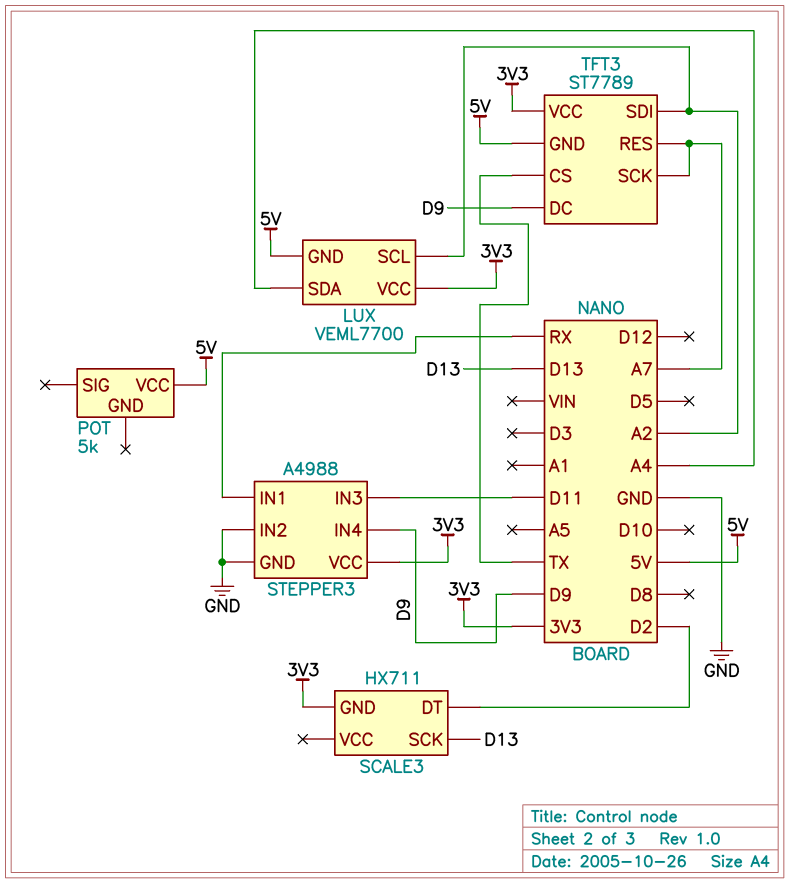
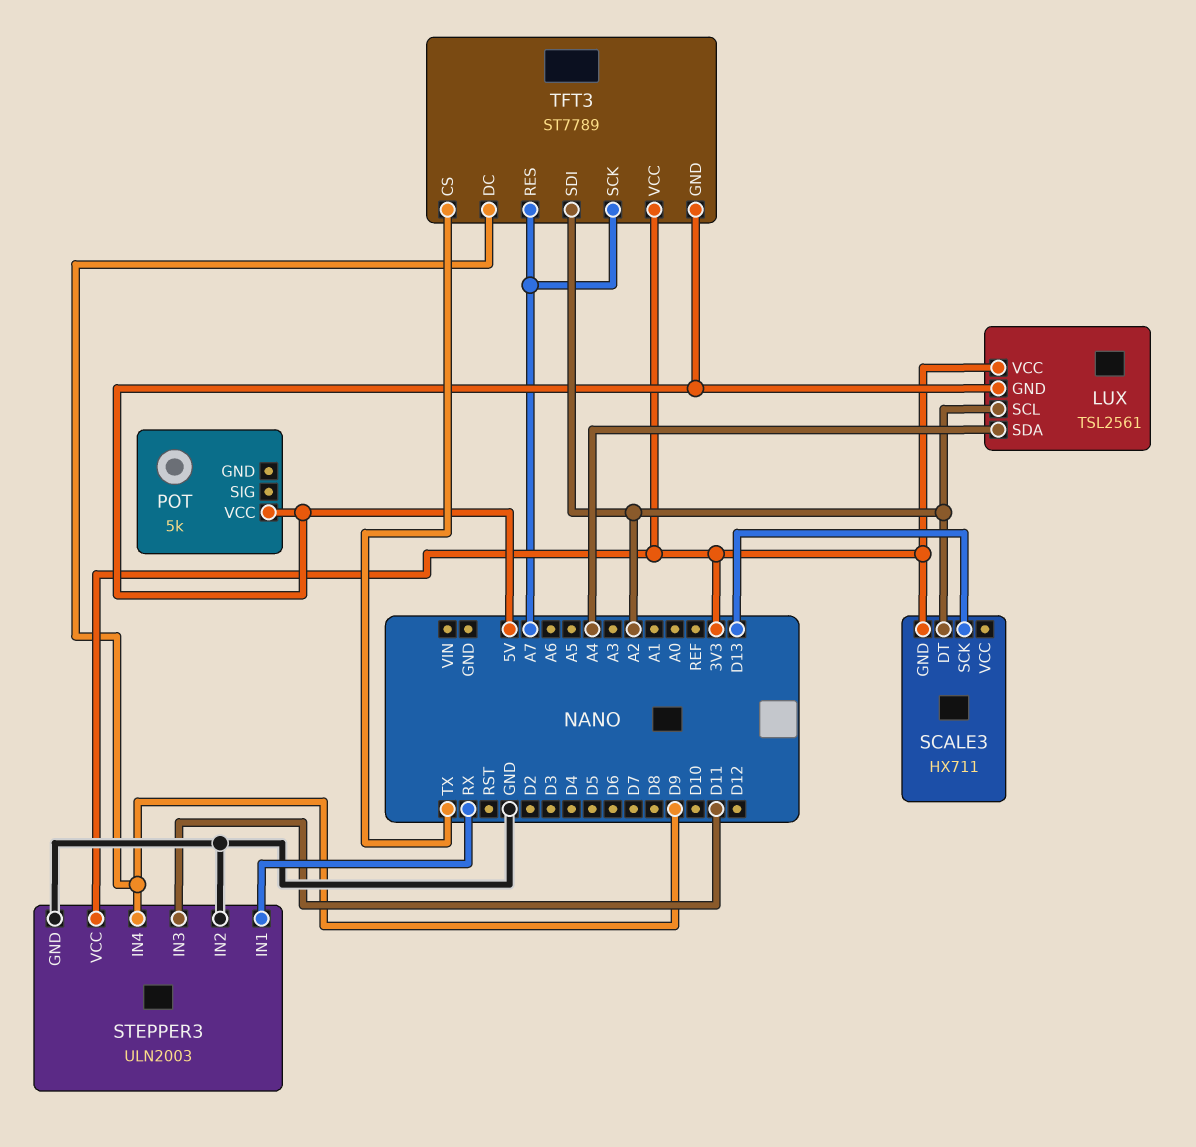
LUX: VEML7700 -> TSL2561
SCALE3 pin DT: D2 -> A2
STEPPER3: A4988 -> ULN2003

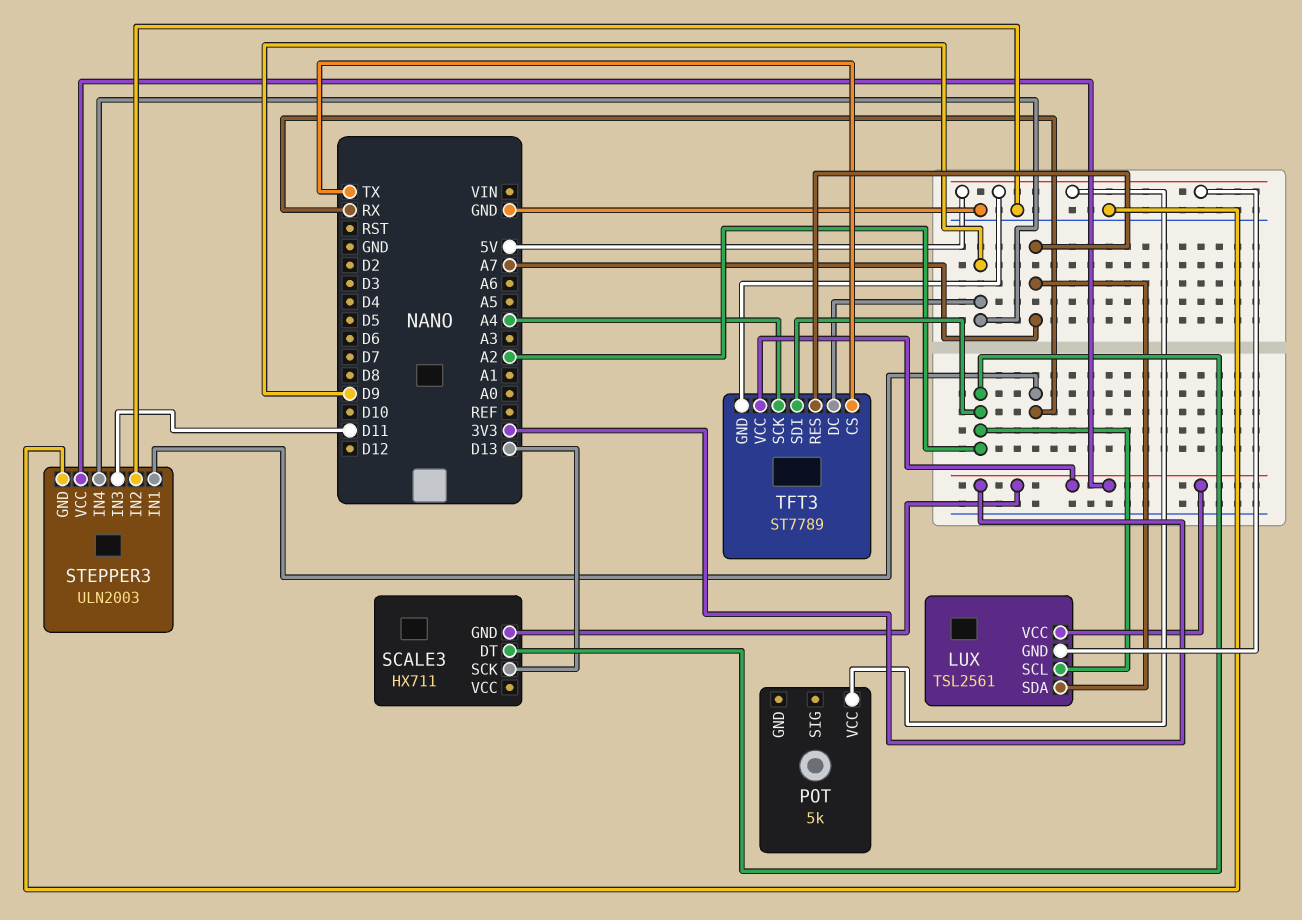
LUX pin SDA: A4 -> A7
TFT3 pin SCK: A7 -> A4

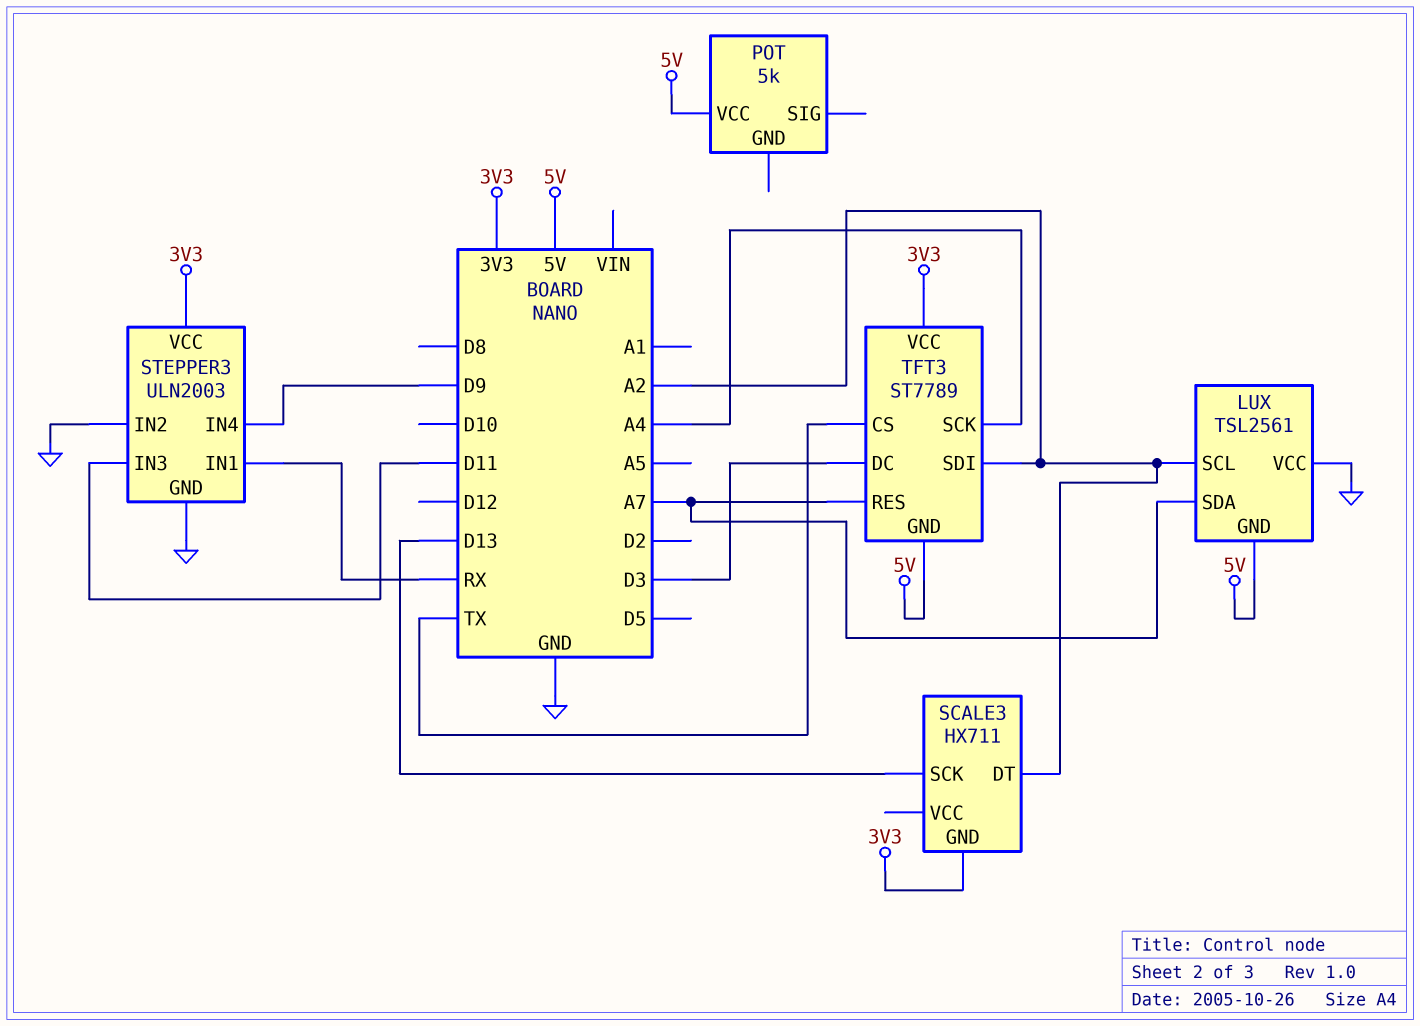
LUX pin VCC: 3V3 -> GND
TFT3 pin DC: D9 -> D3

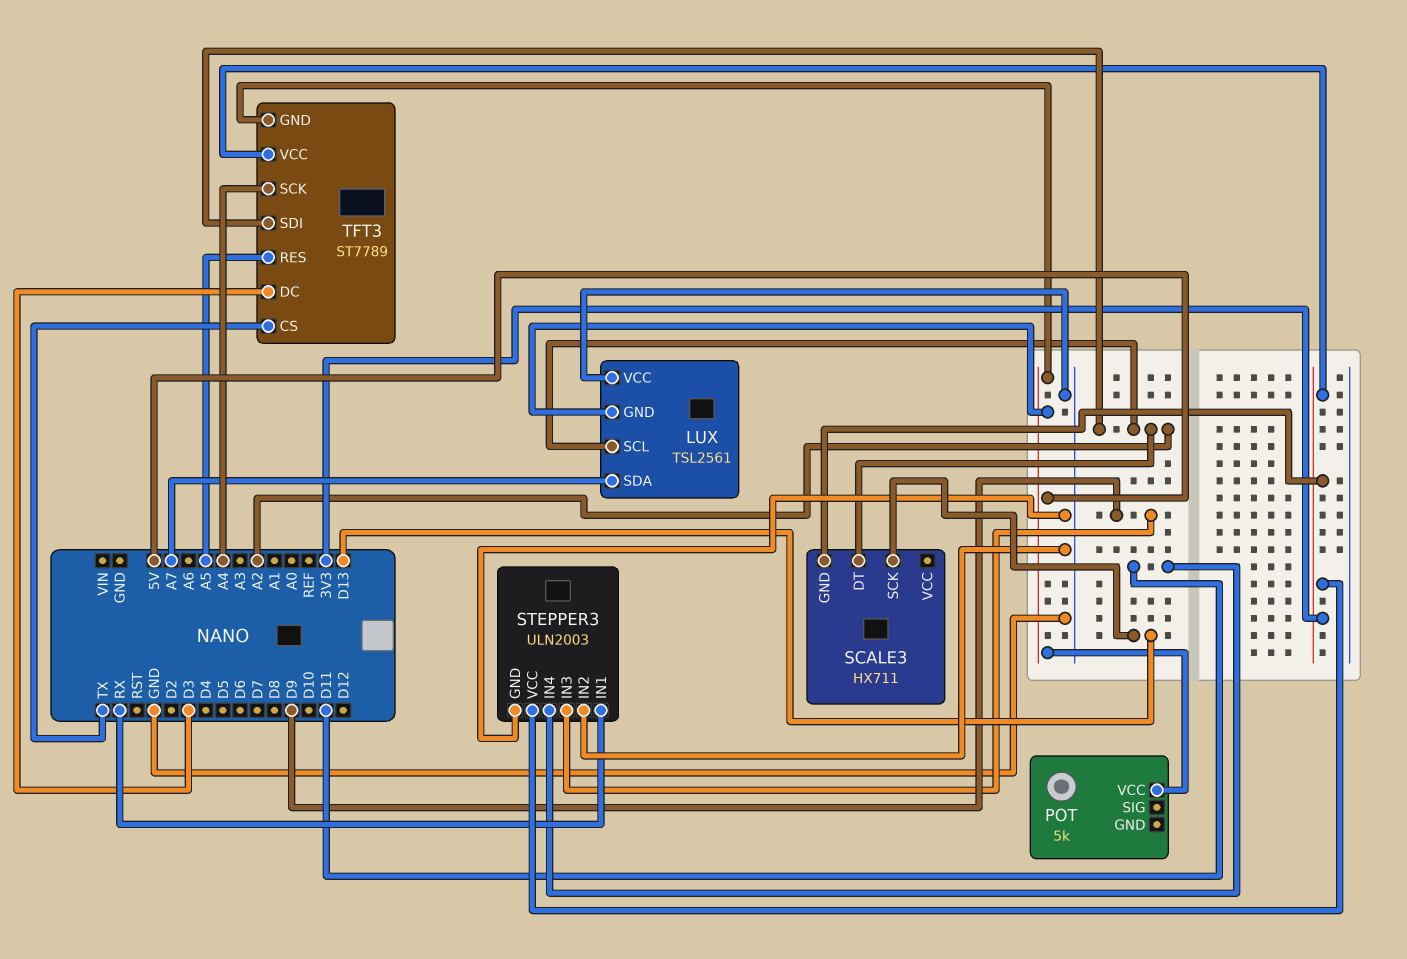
STEPPER3 pin IN3: D11 -> D9
STEPPER3 pin IN4: D9 -> D11
TFT3 pin RES: A7 -> A5

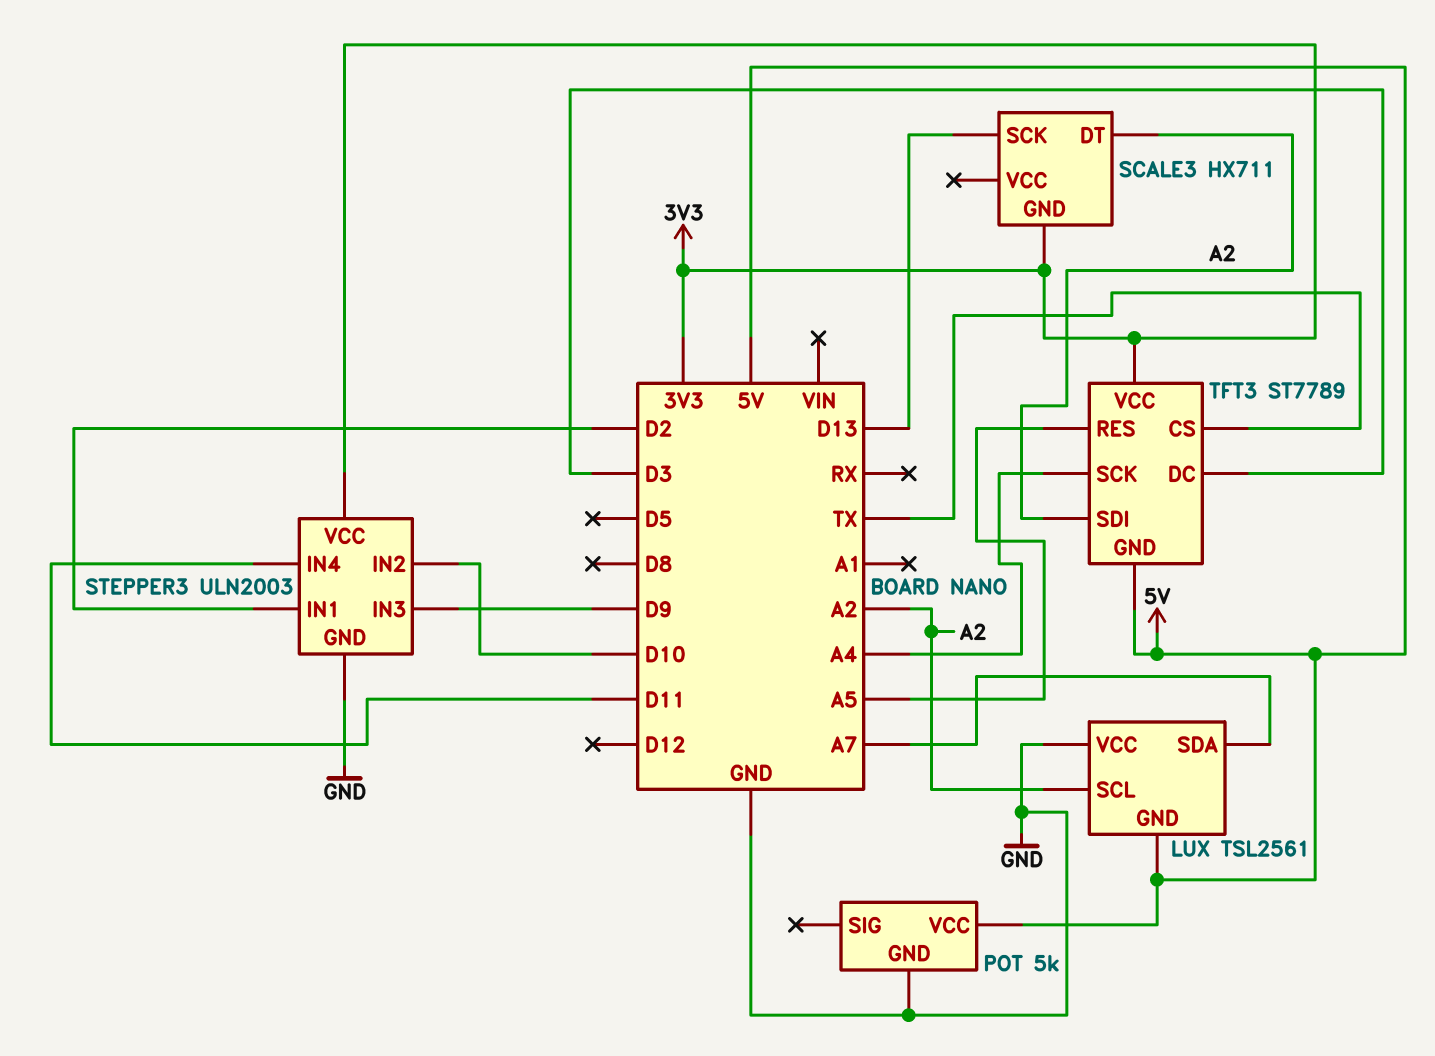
POT pin GND: none -> GND
STEPPER3 pin IN1: RX -> D2
STEPPER3 pin IN2: GND -> D10

